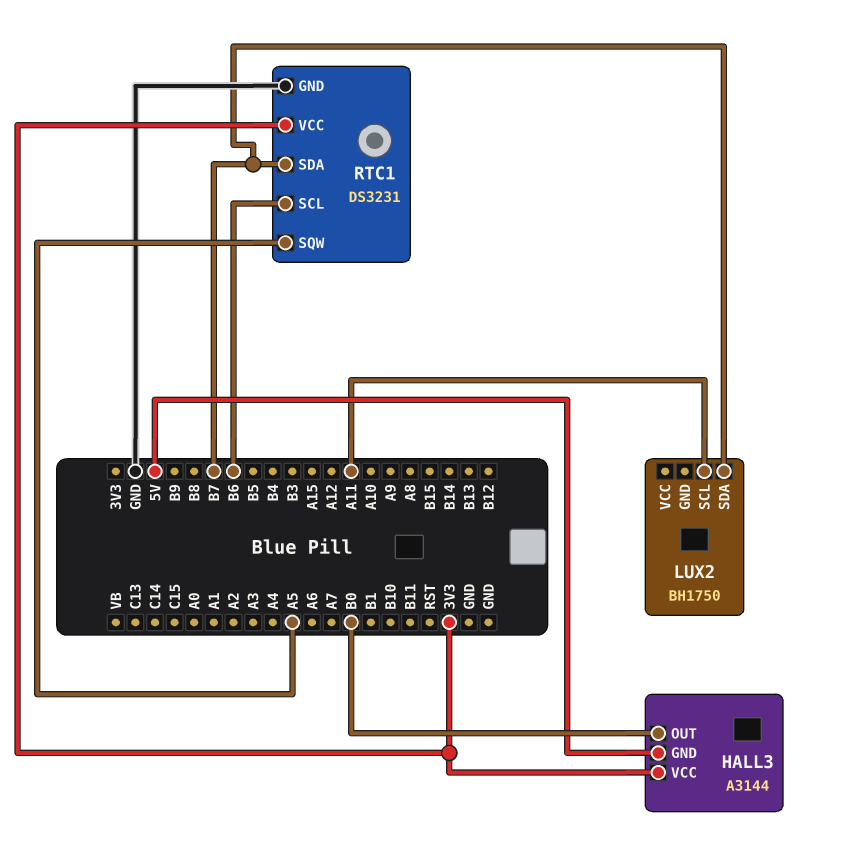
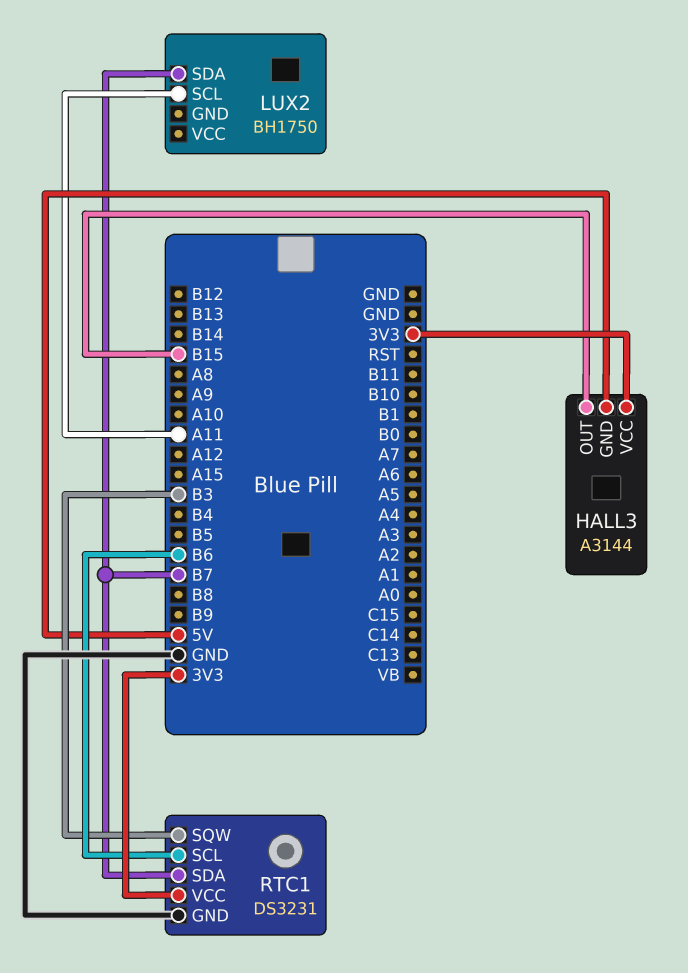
HALL3 pin OUT: B0 -> B15
RTC1 pin SQW: A5 -> B3

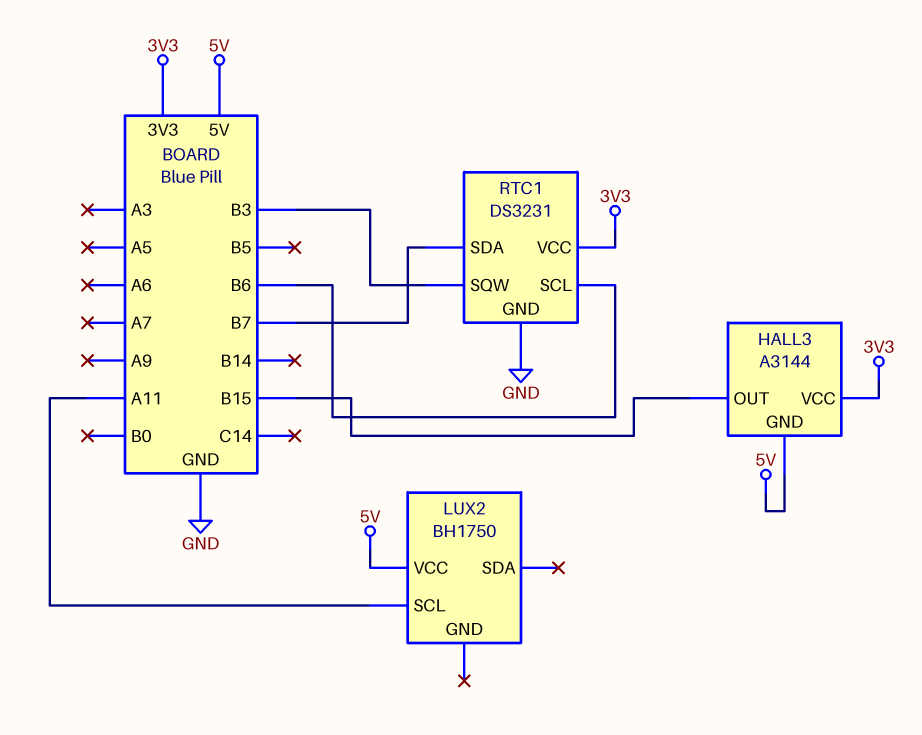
LUX2 pin SDA: B7 -> none
LUX2 pin VCC: none -> 5V

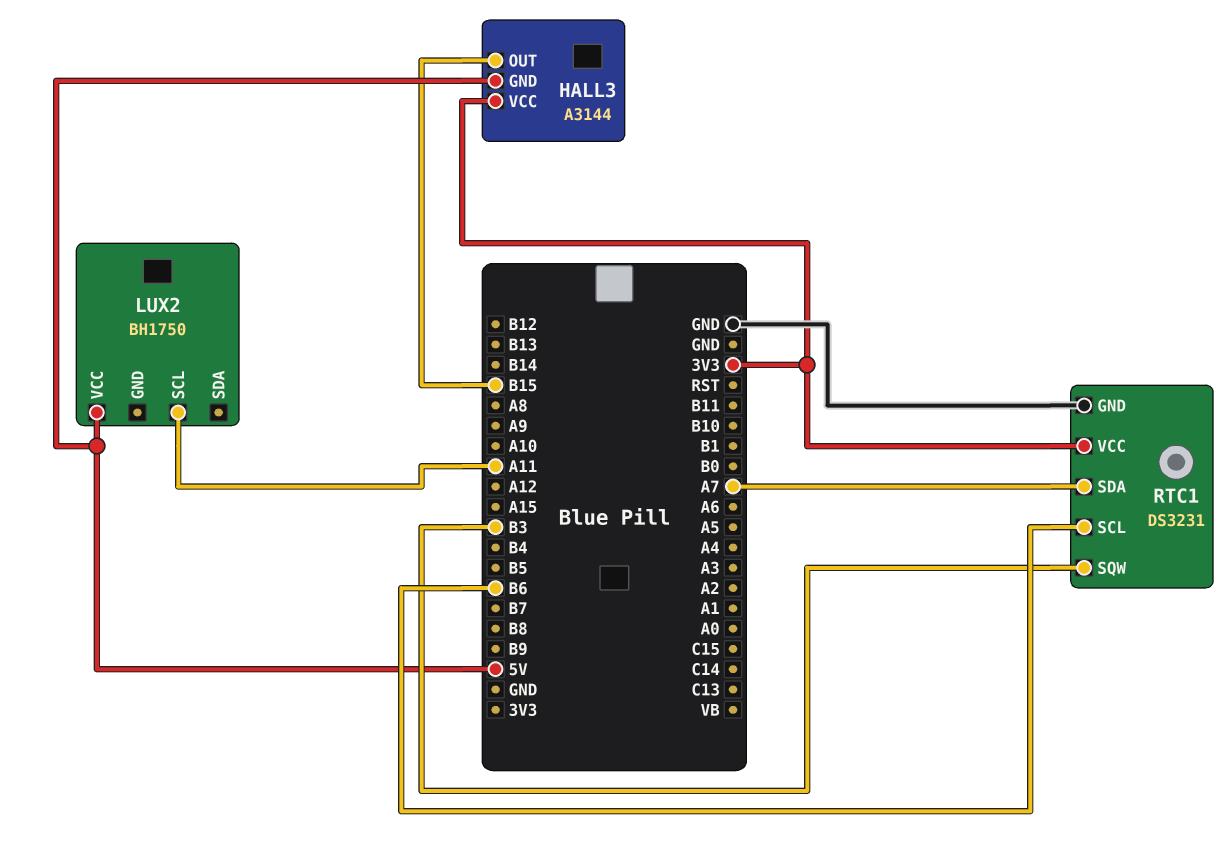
RTC1 pin SDA: B7 -> A7

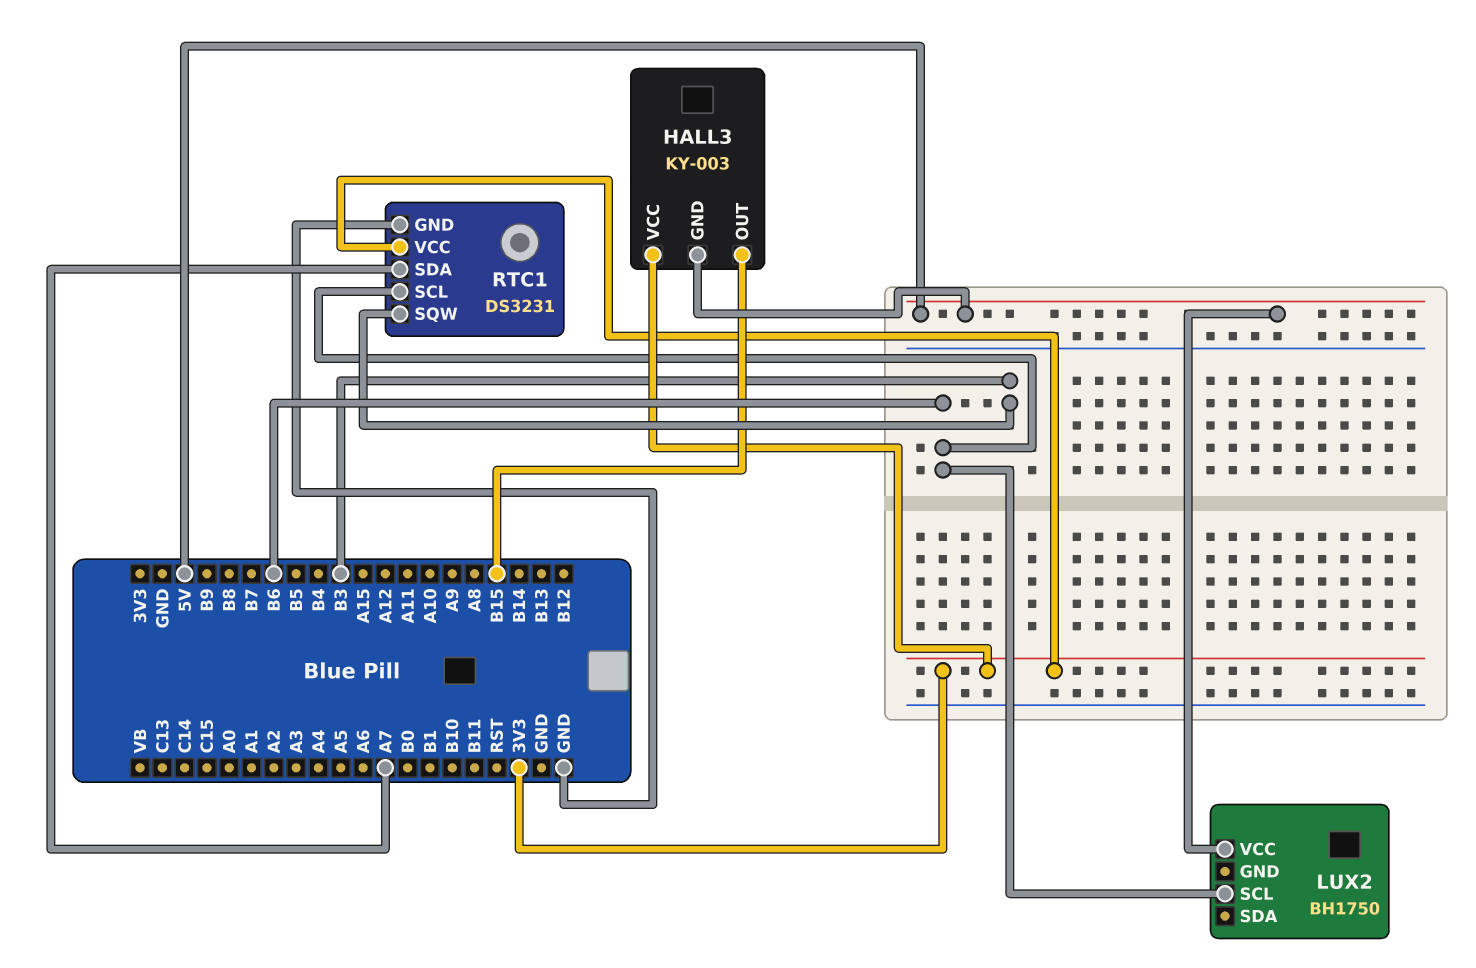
HALL3: A3144 -> KY-003
LUX2 pin SCL: A11 -> B6

